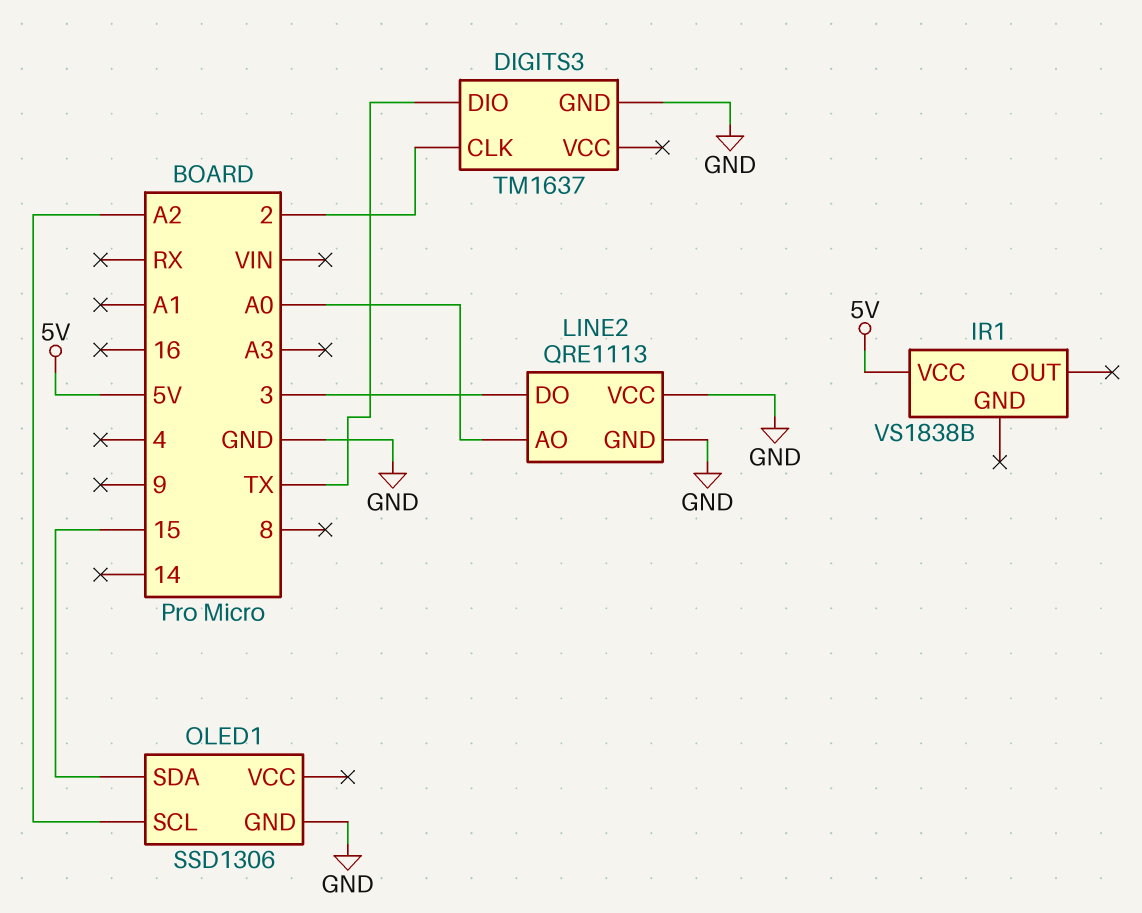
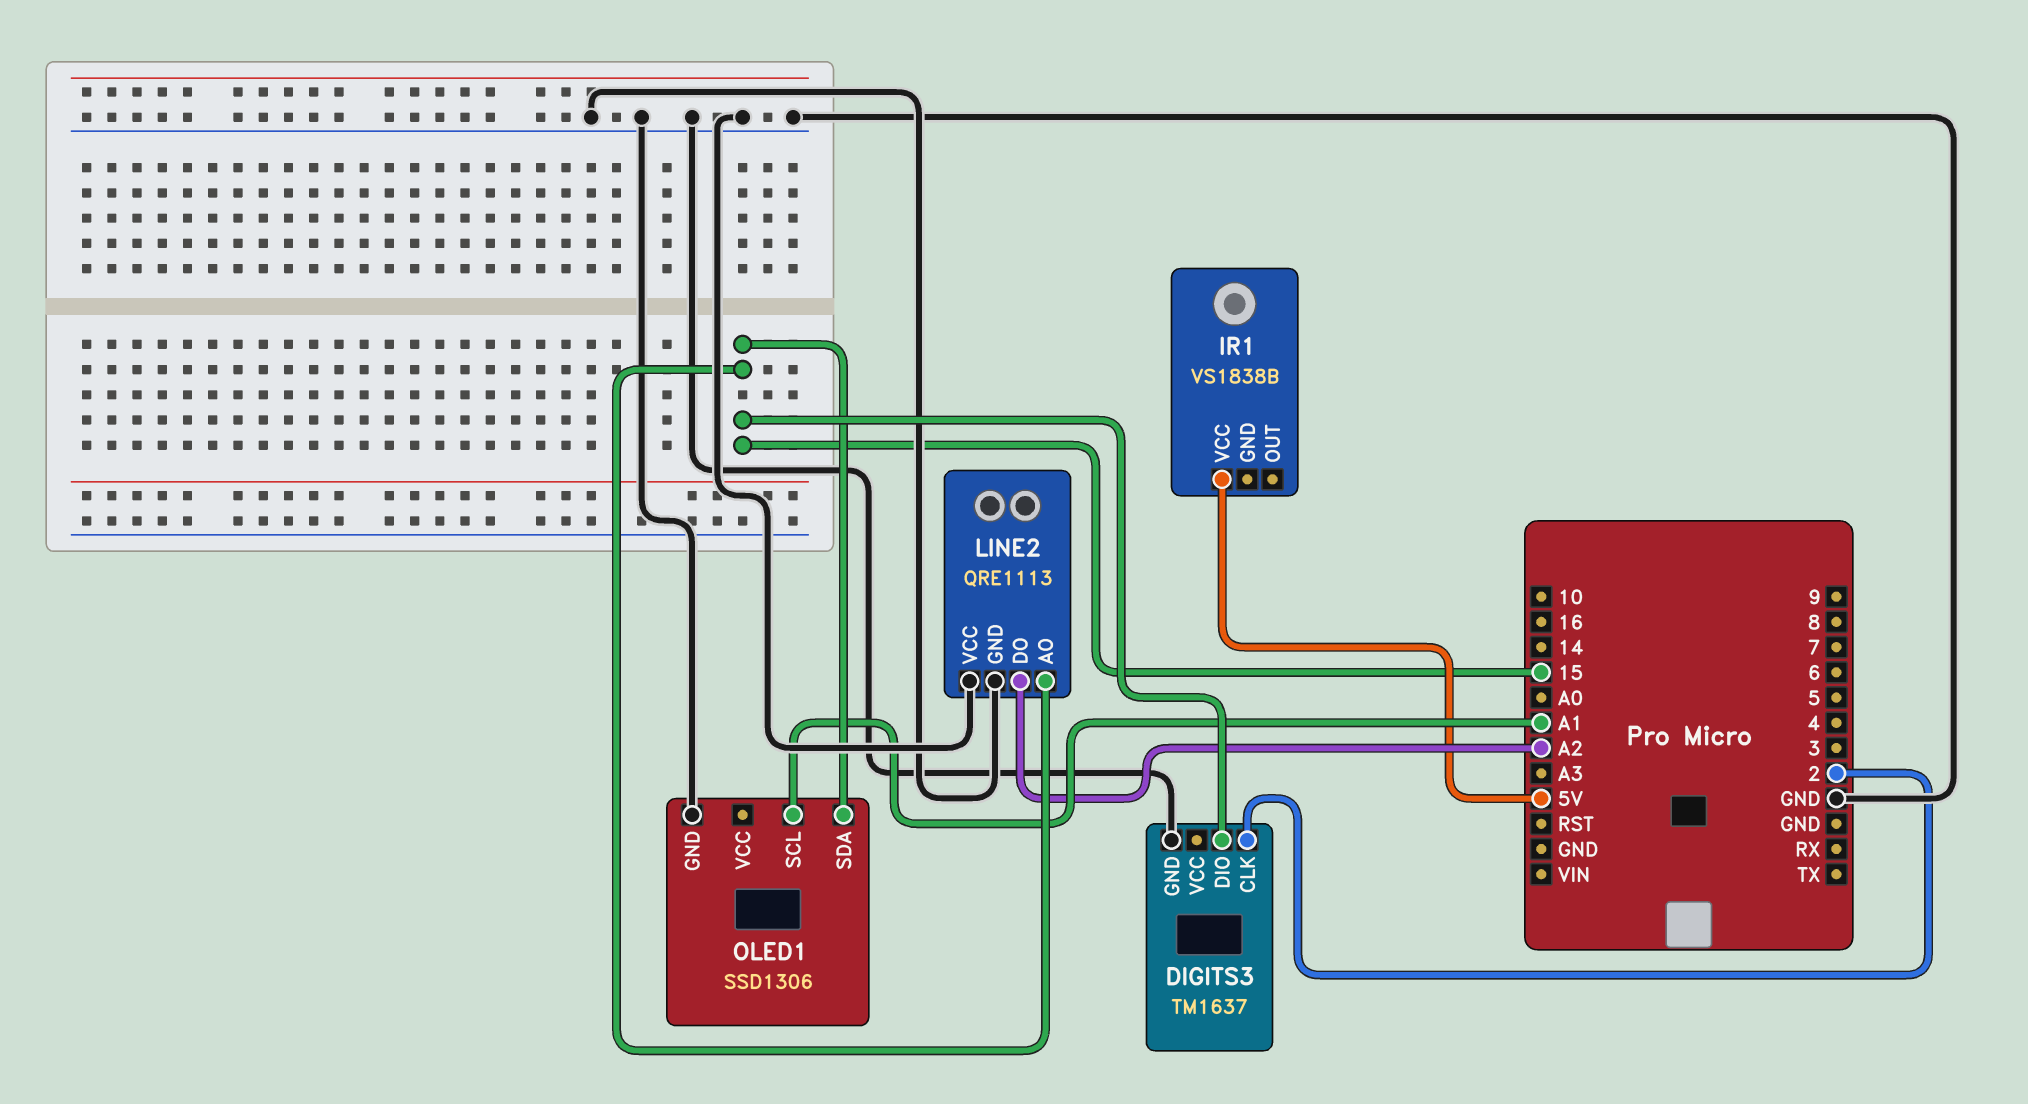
DIGITS3 pin DIO: TX -> 15
LINE2 pin AO: A0 -> 15
LINE2 pin DO: 3 -> A2
OLED1 pin SCL: A2 -> A1

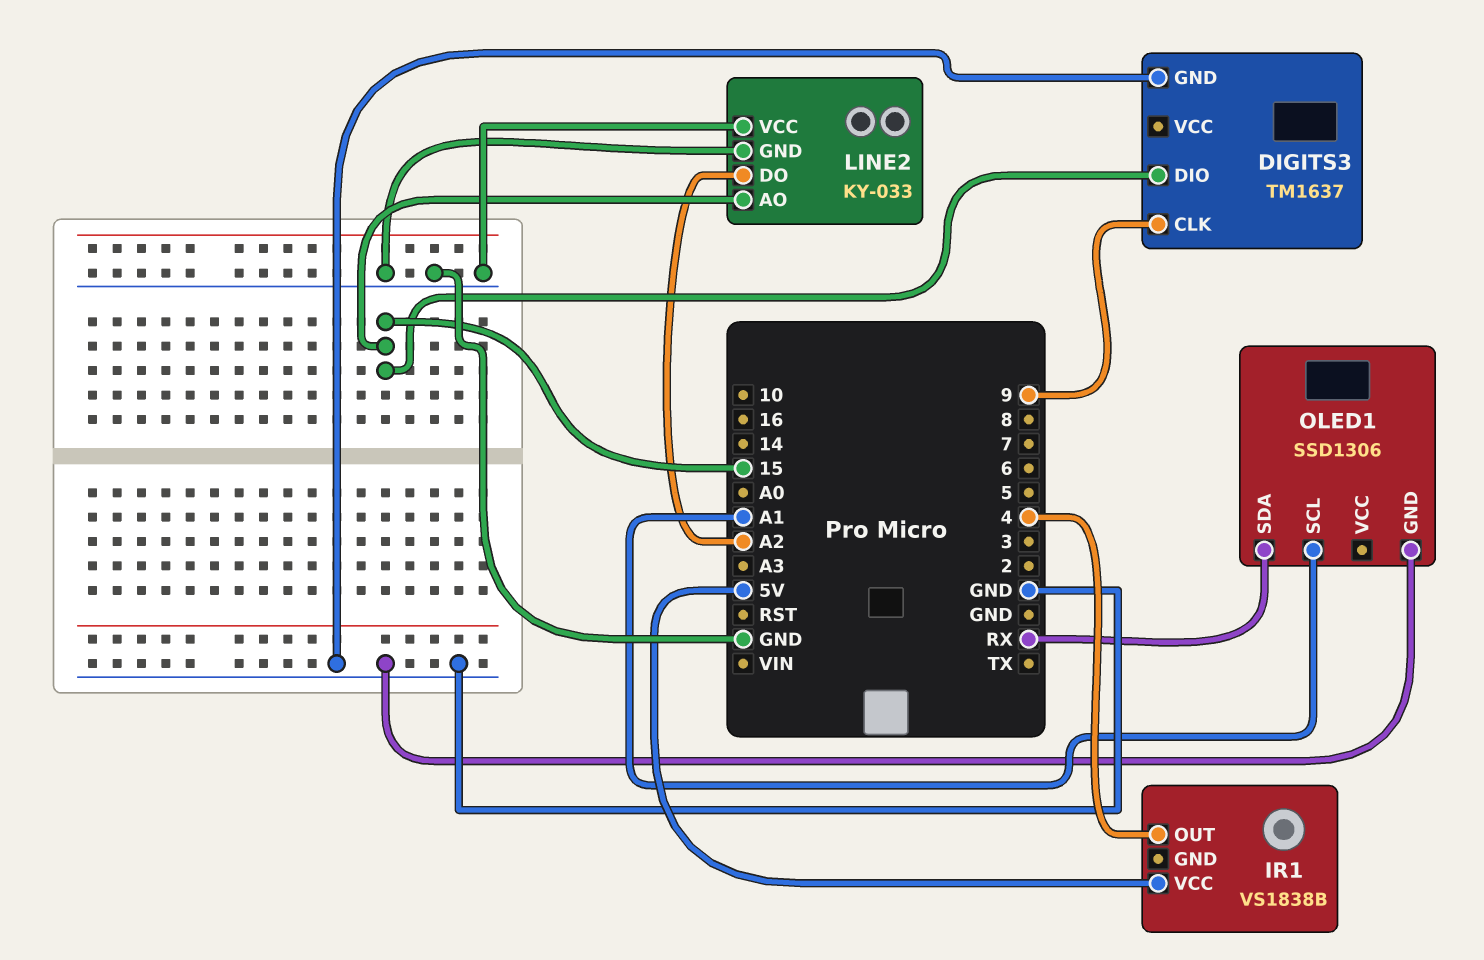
DIGITS3 pin CLK: 2 -> 9
IR1 pin OUT: none -> 4
LINE2: QRE1113 -> KY-033
OLED1 pin SDA: 15 -> RX

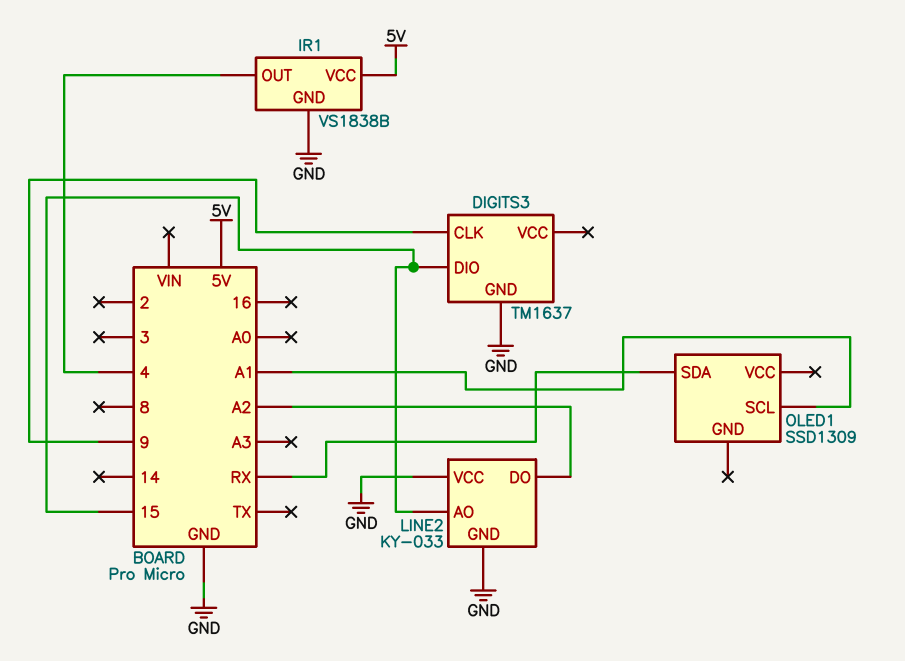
IR1 pin GND: none -> GND
OLED1: SSD1306 -> SSD1309
OLED1 pin GND: GND -> none

